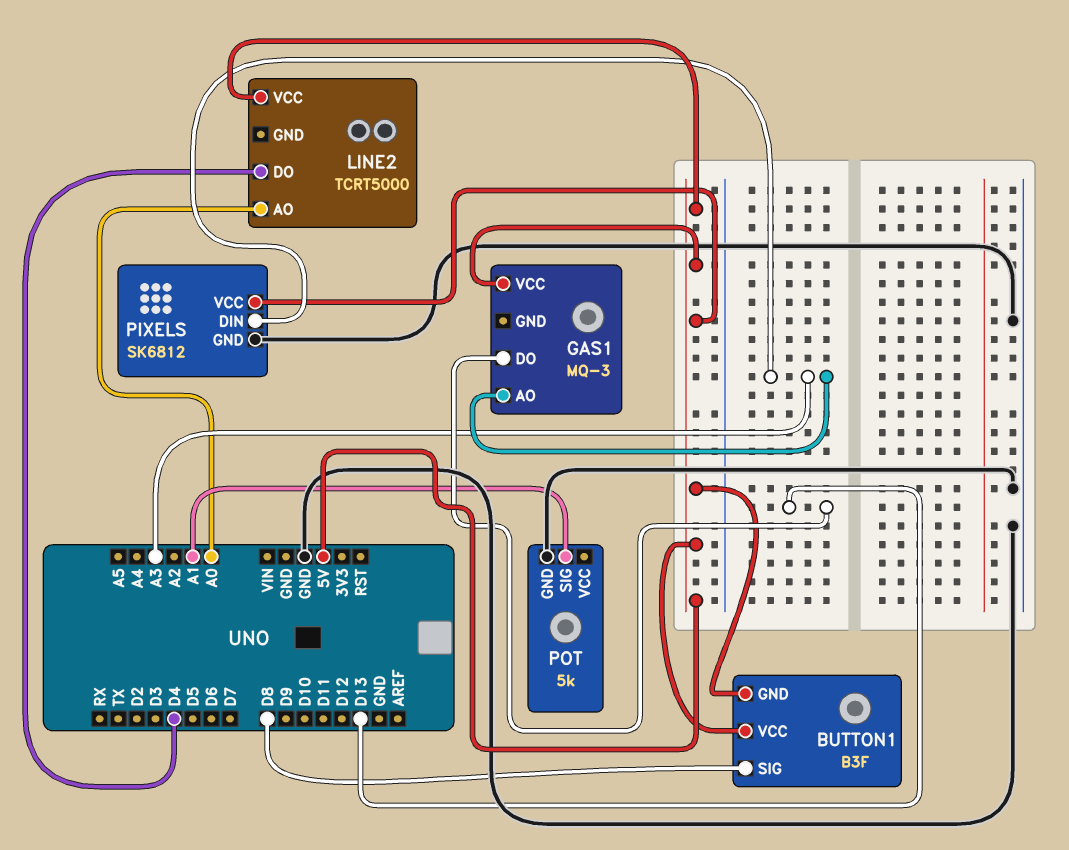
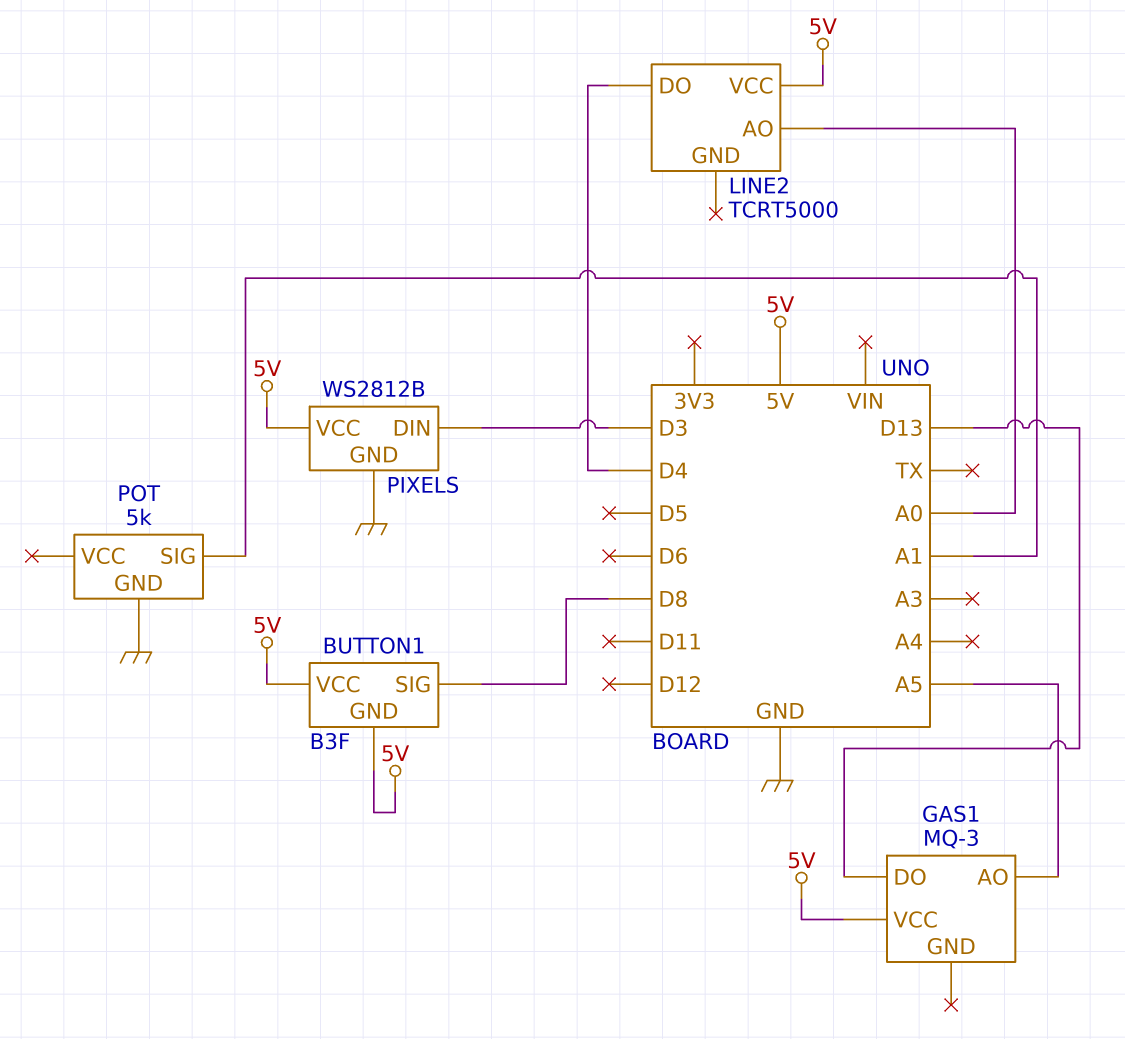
GAS1 pin AO: A3 -> A5
PIXELS: SK6812 -> WS2812B
PIXELS pin DIN: A3 -> D3

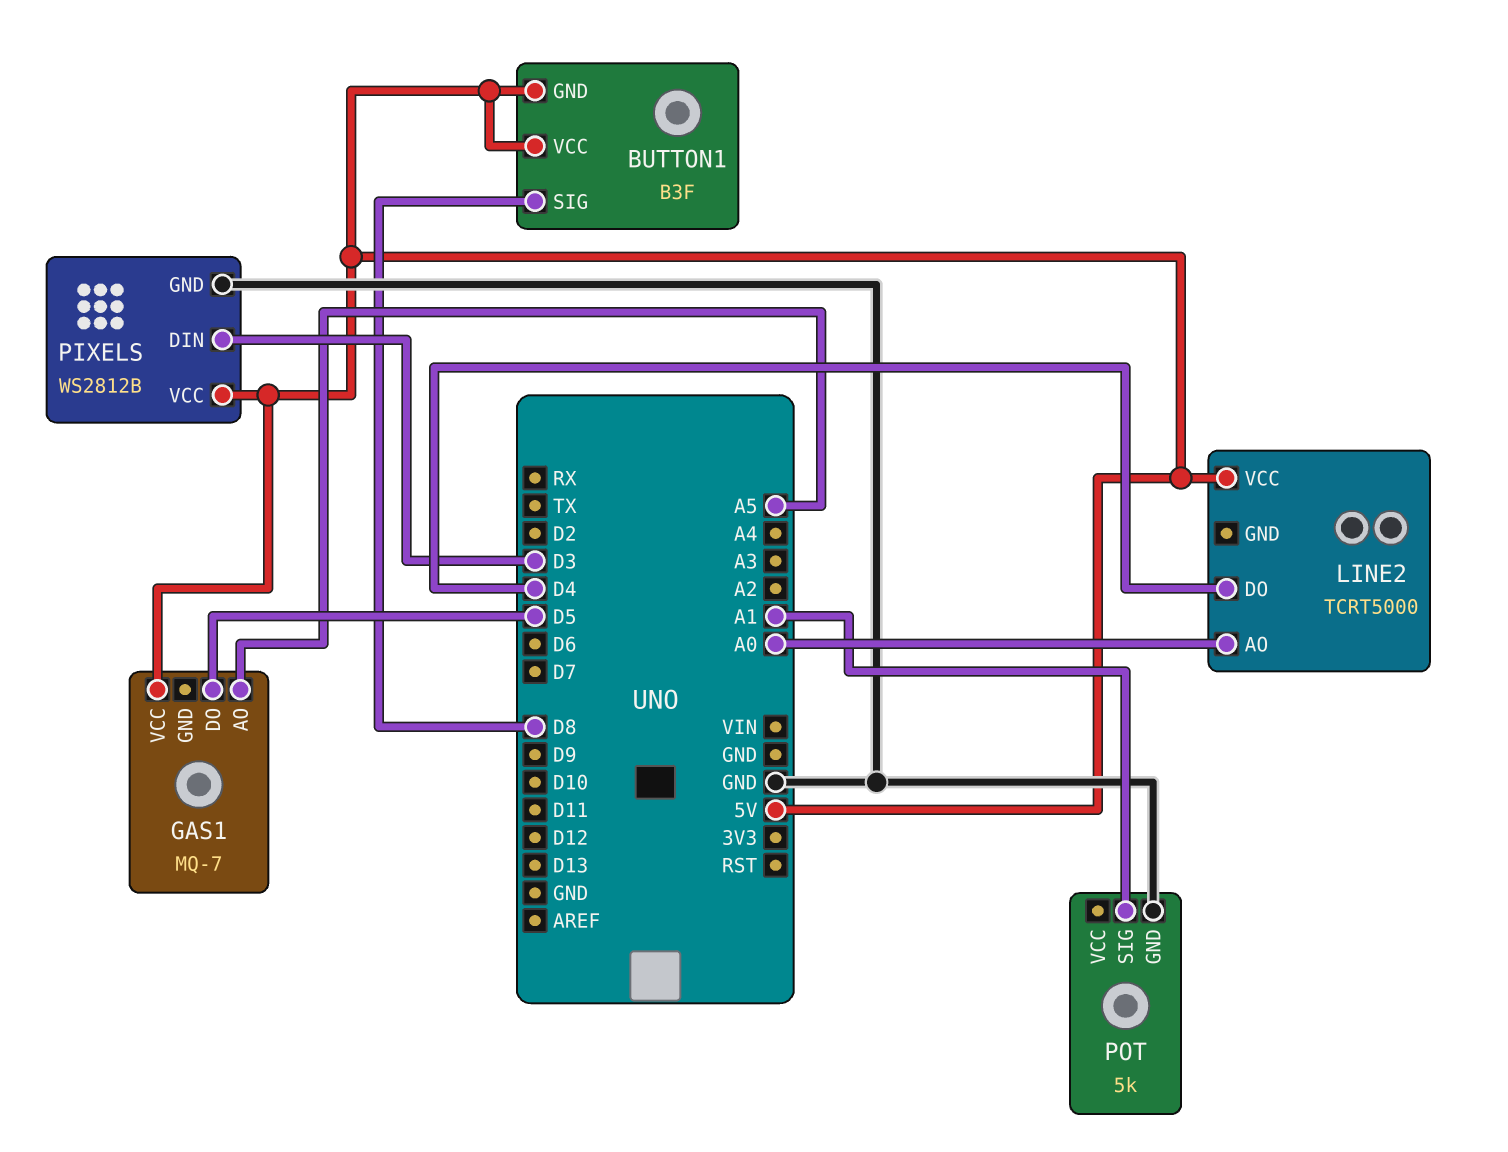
GAS1: MQ-3 -> MQ-7
GAS1 pin DO: D13 -> D5

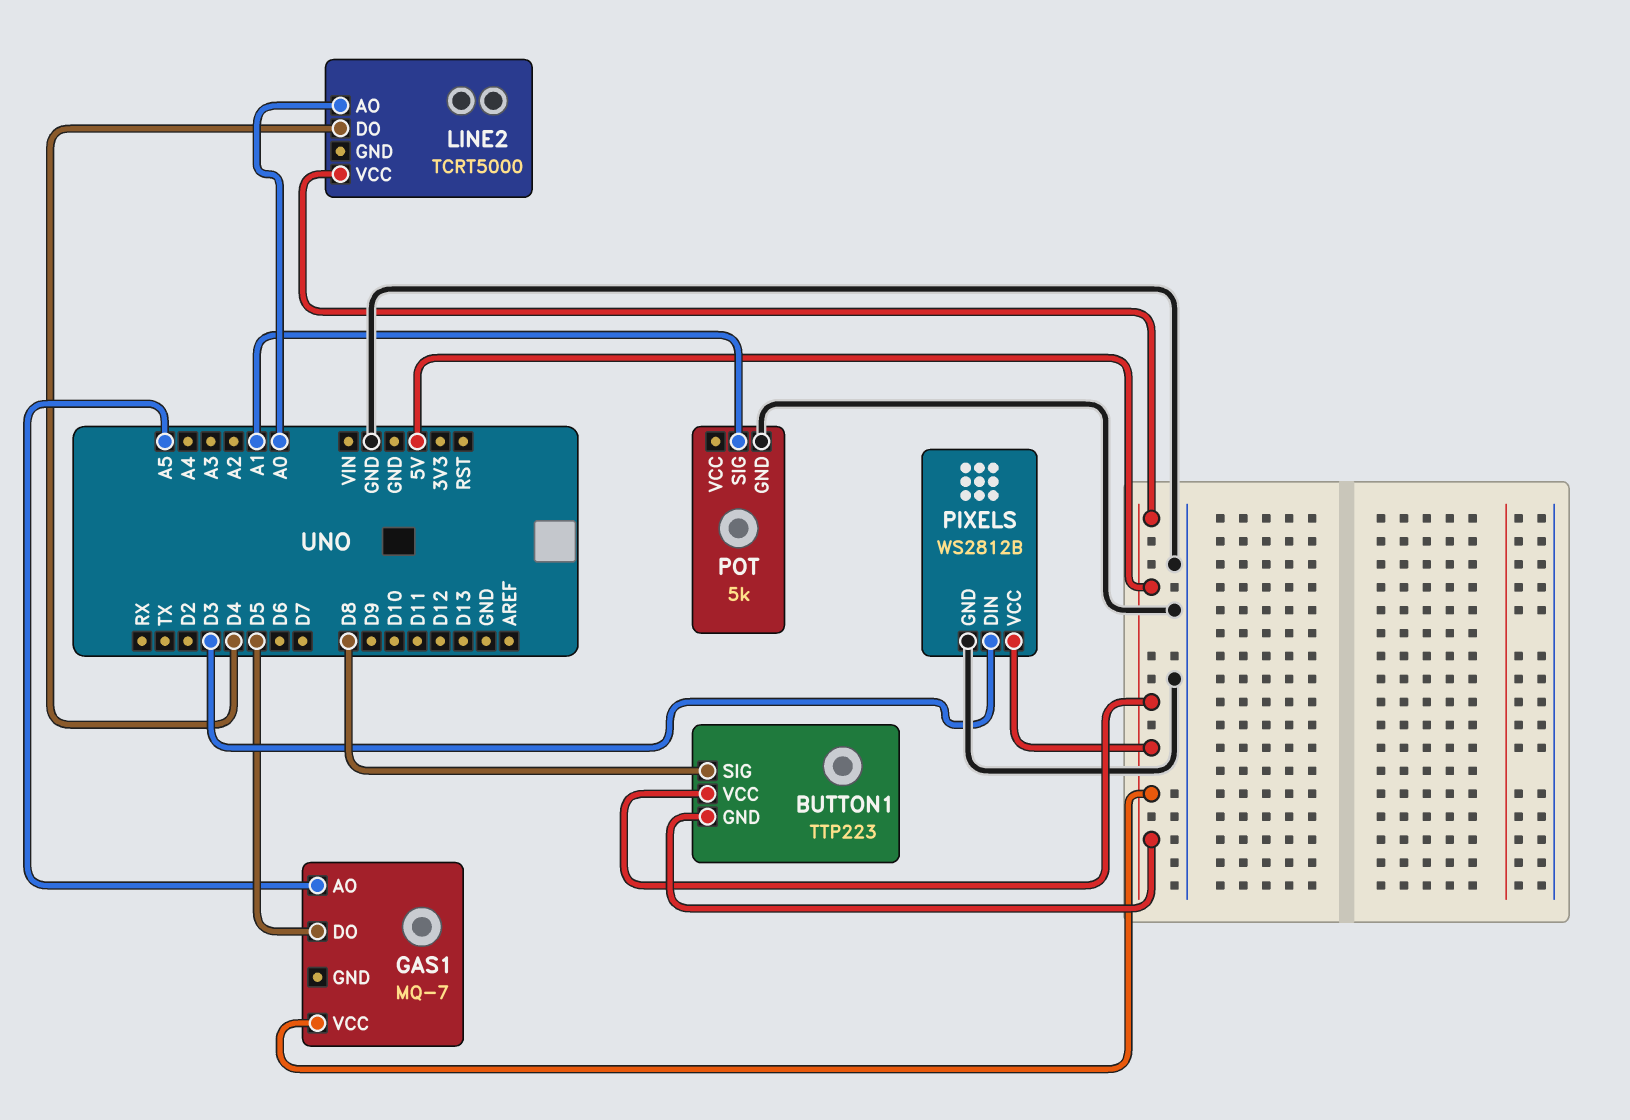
BUTTON1: B3F -> TTP223

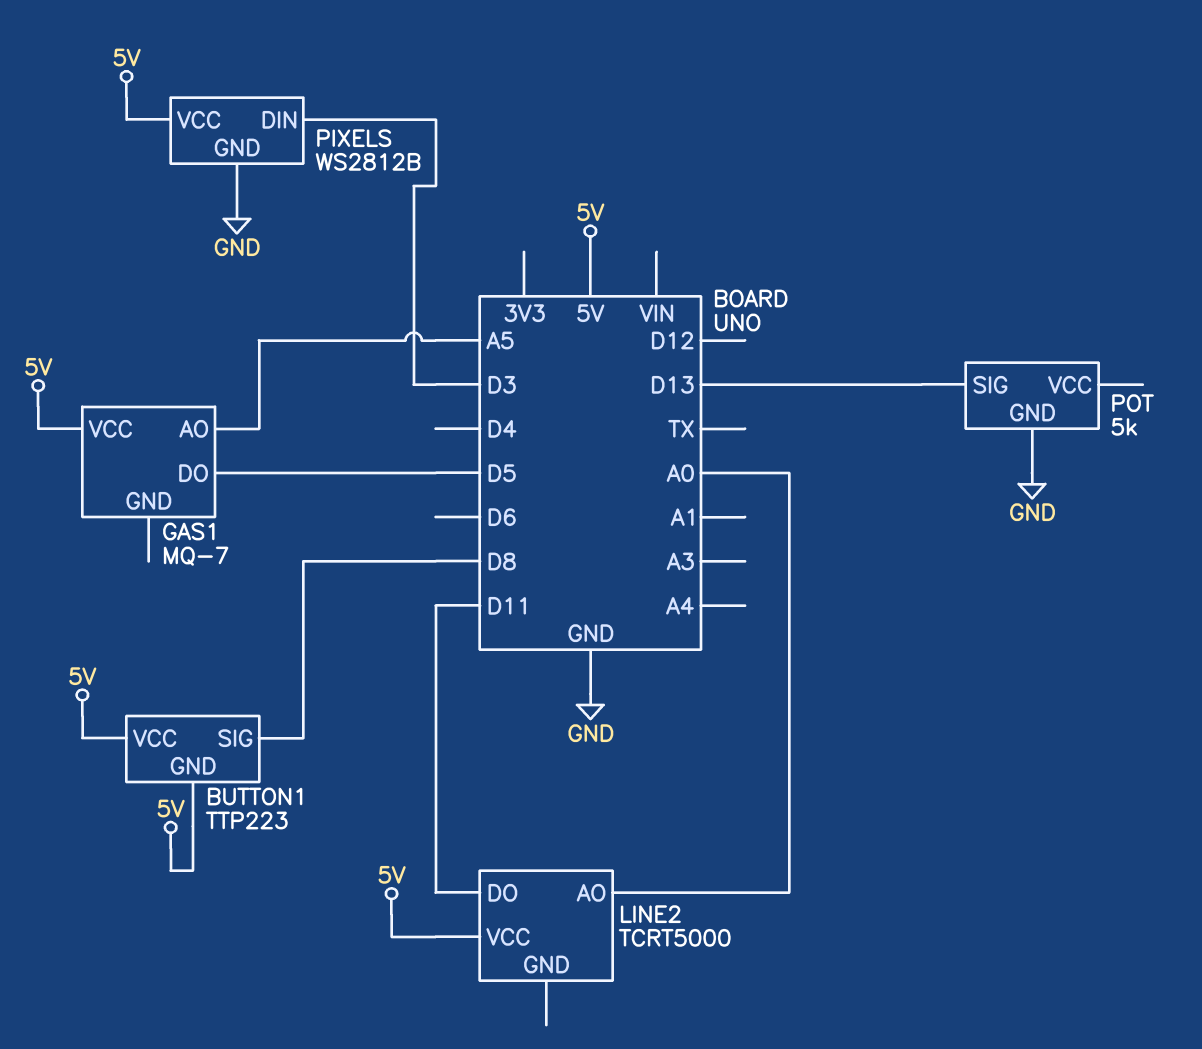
LINE2 pin DO: D4 -> D11
POT pin SIG: A1 -> D13

